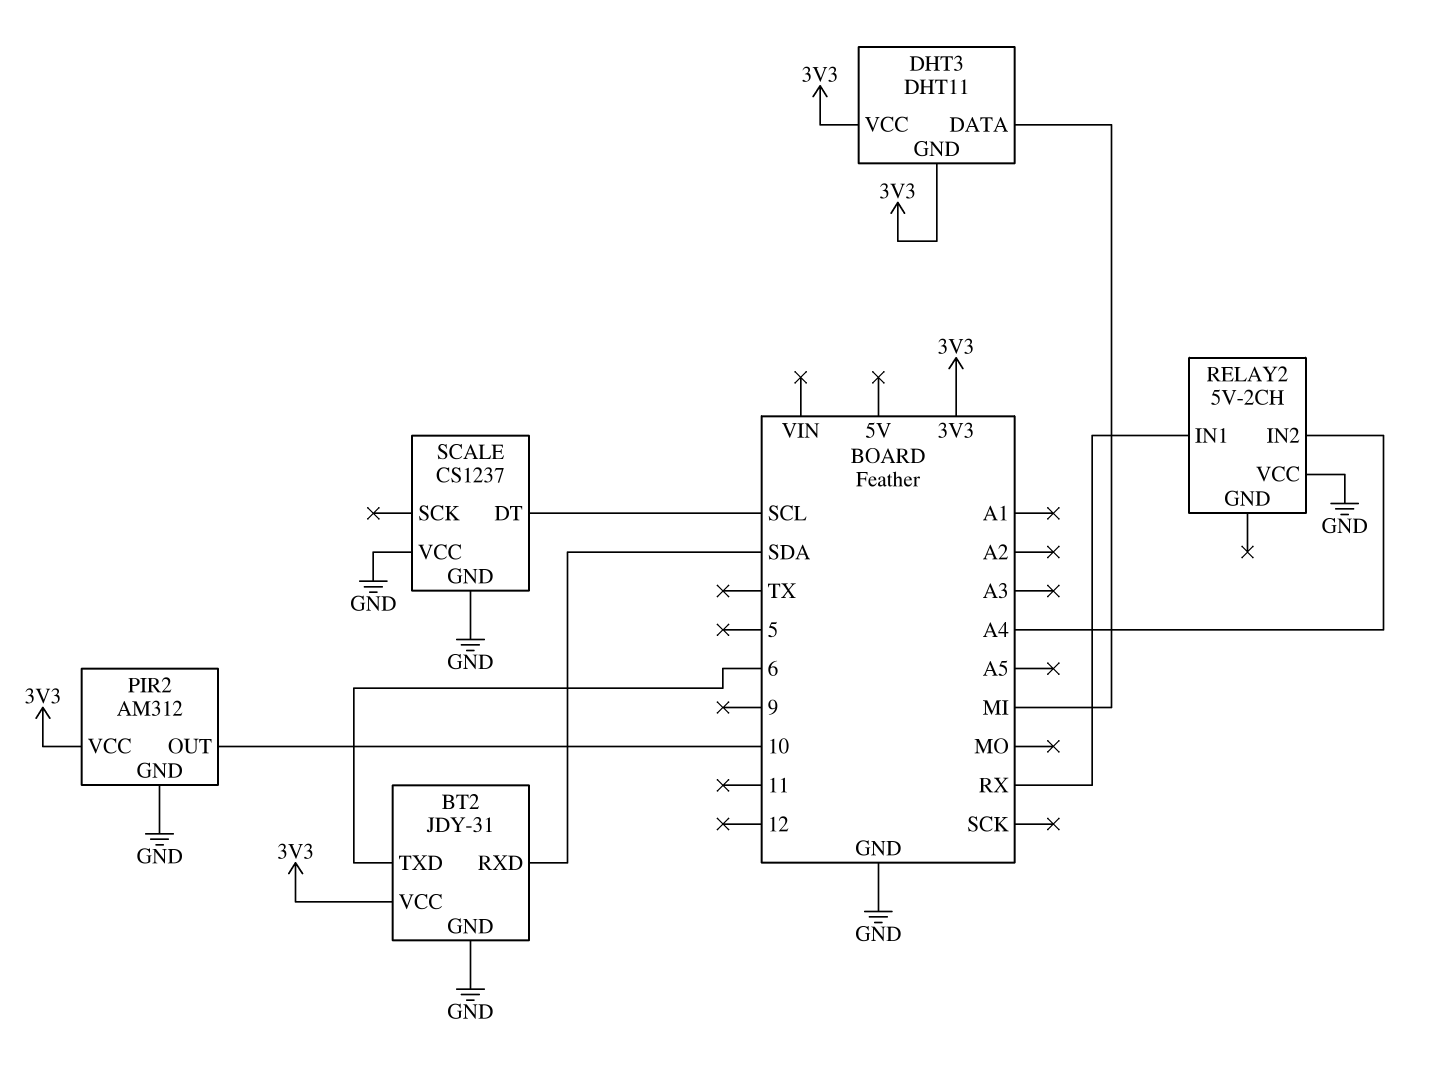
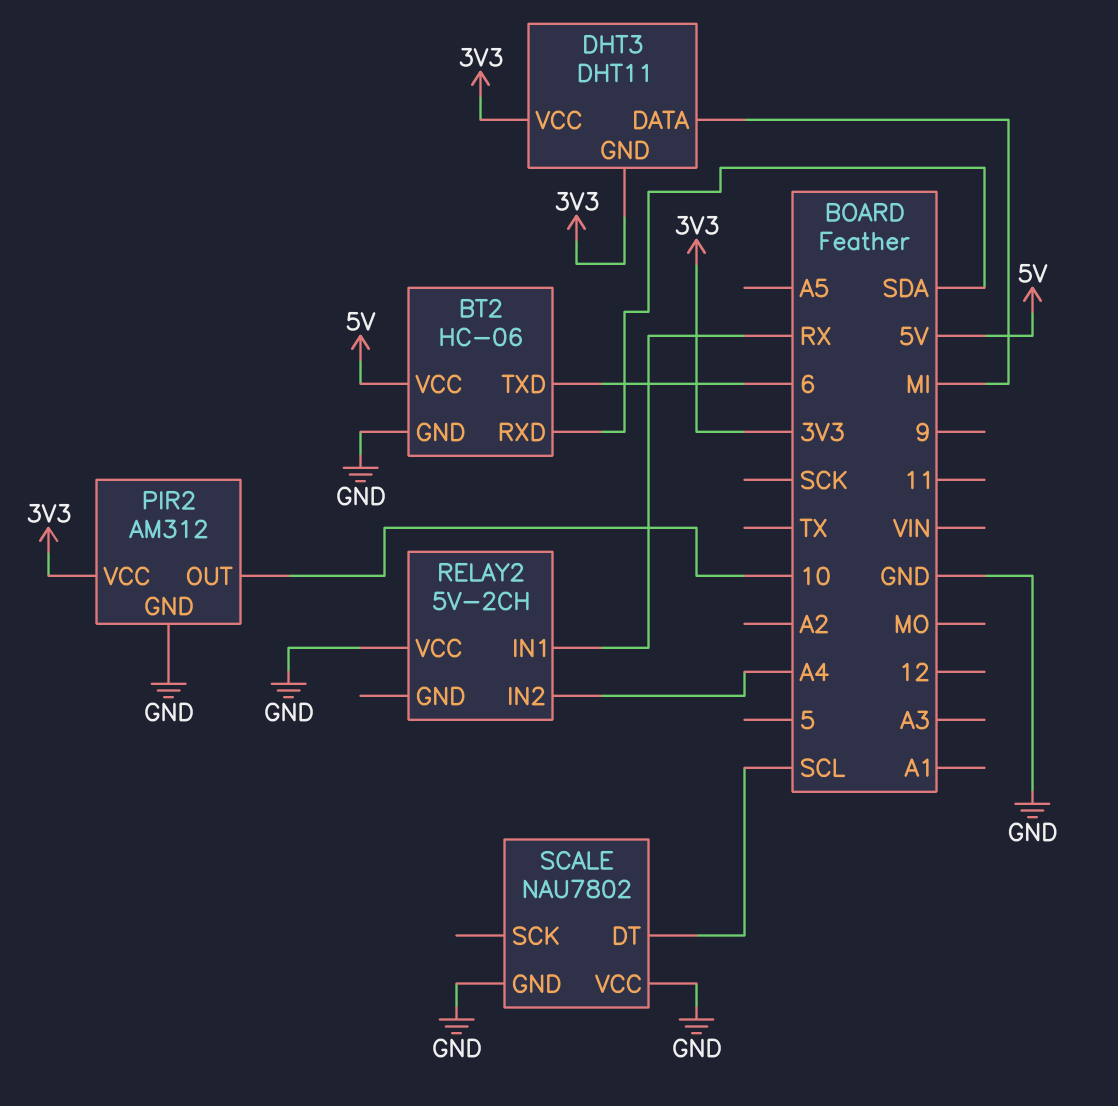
BT2: JDY-31 -> HC-06
BT2 pin VCC: 3V3 -> 5V
SCALE: CS1237 -> NAU7802

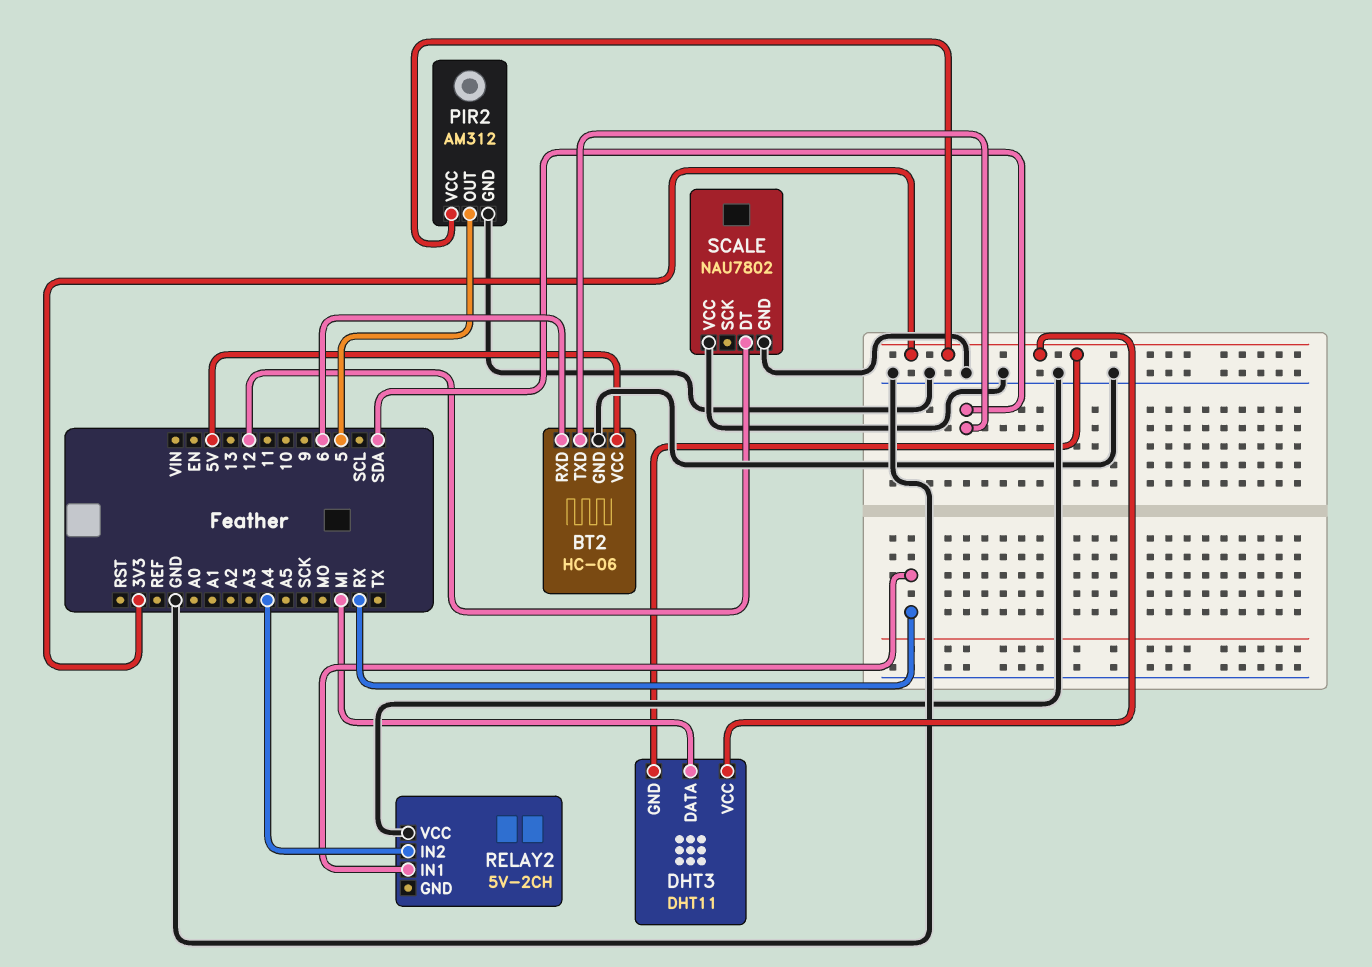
BT2 pin RXD: SDA -> 6
BT2 pin TXD: 6 -> SDA
PIR2 pin OUT: 10 -> 5
SCALE pin DT: SCL -> 12

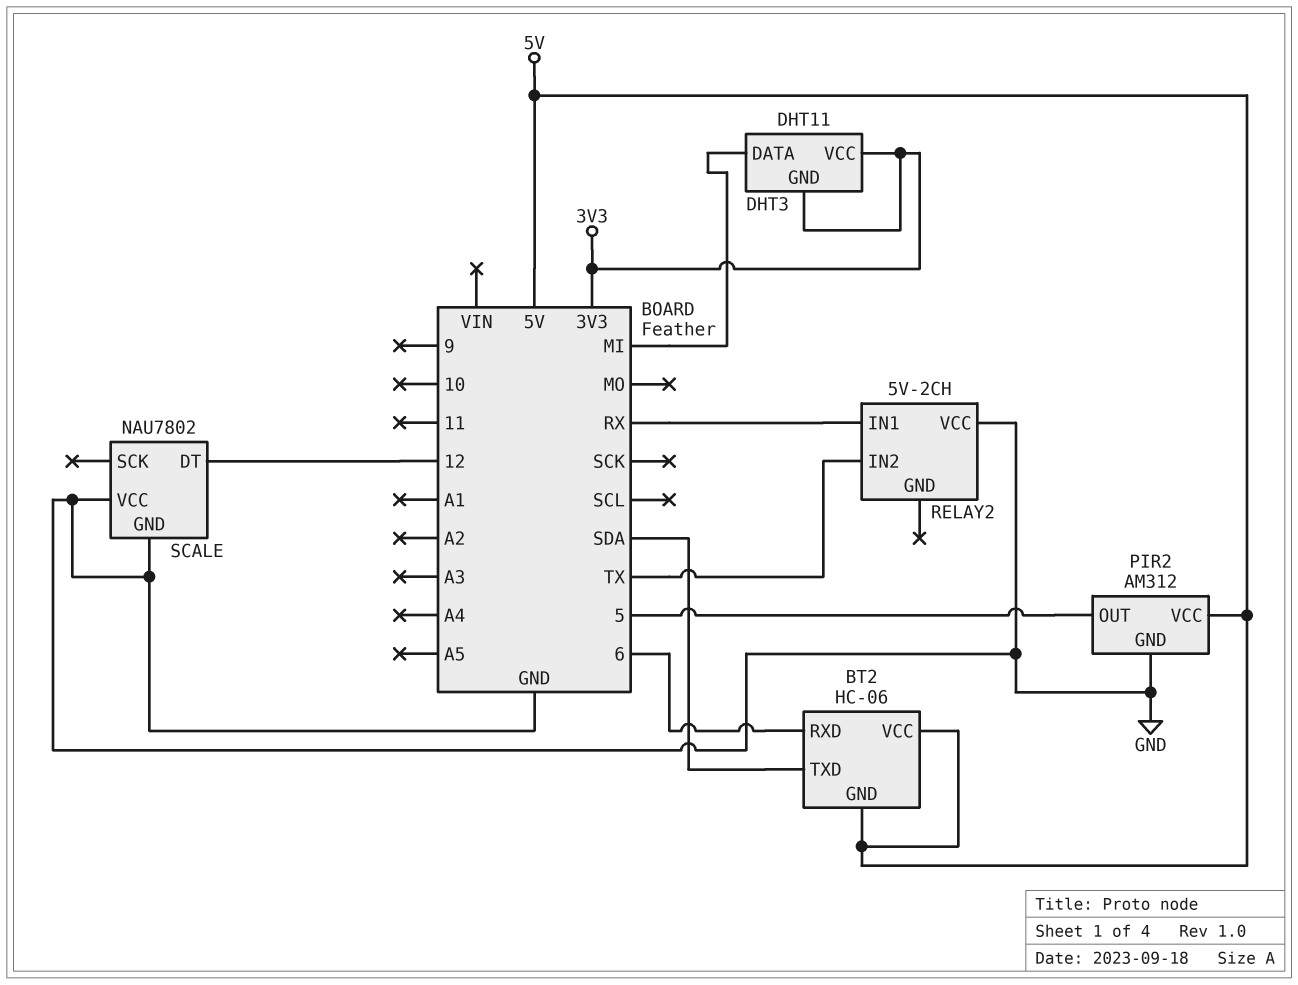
BT2 pin GND: GND -> 5V
PIR2 pin VCC: 3V3 -> 5V
RELAY2 pin IN2: A4 -> TX

